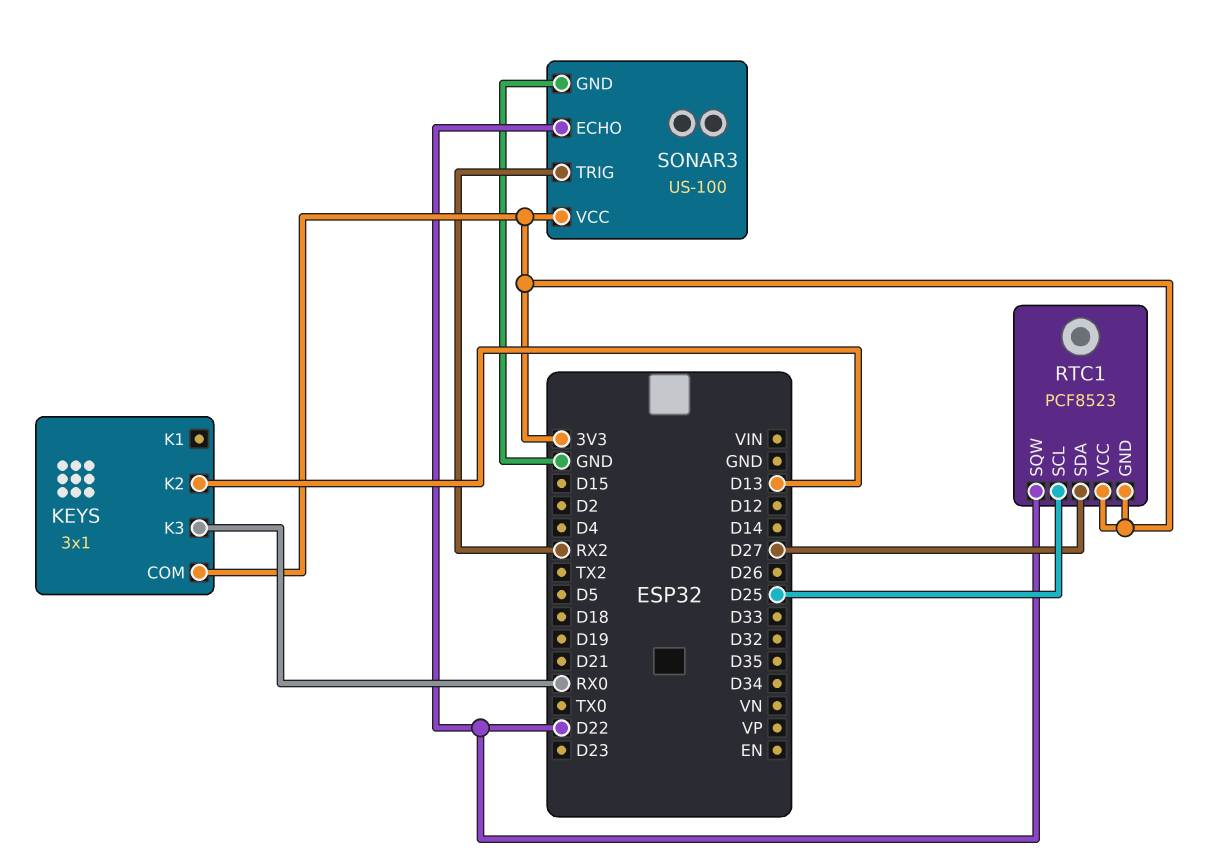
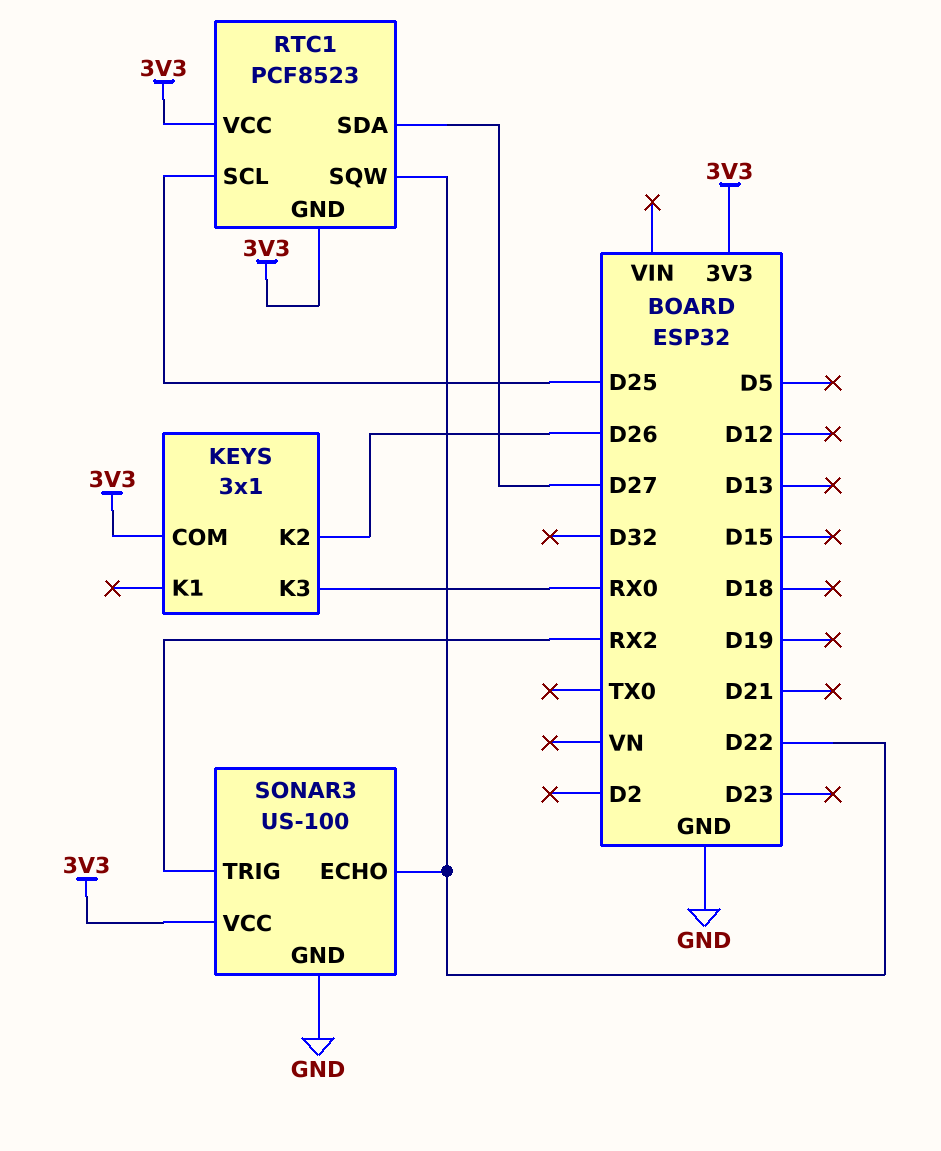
KEYS pin K2: D13 -> D26

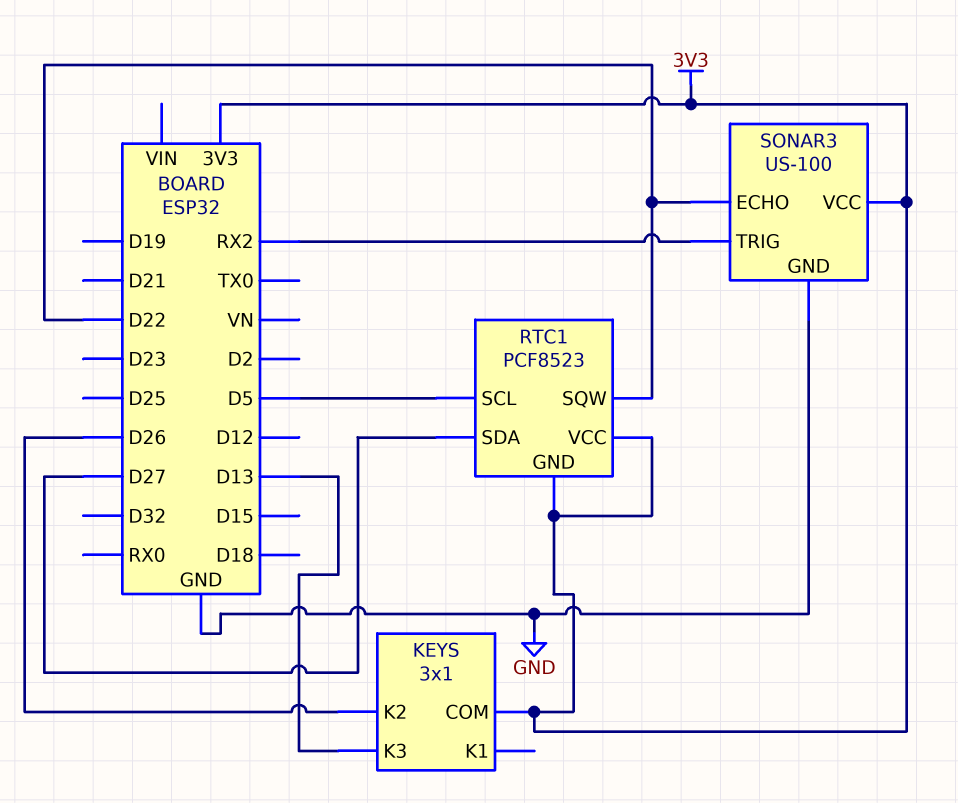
KEYS pin K3: RX0 -> D13
RTC1 pin SCL: D25 -> D5

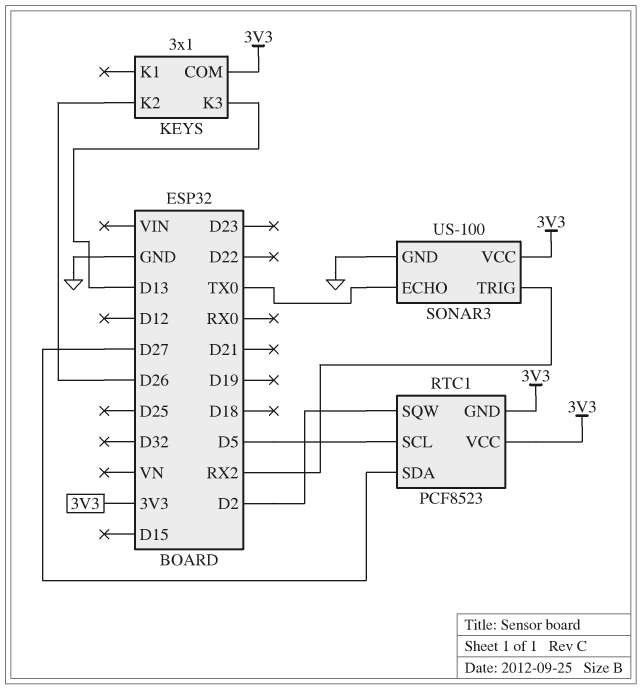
RTC1 pin SQW: D22 -> D2
SONAR3 pin ECHO: D22 -> TX0

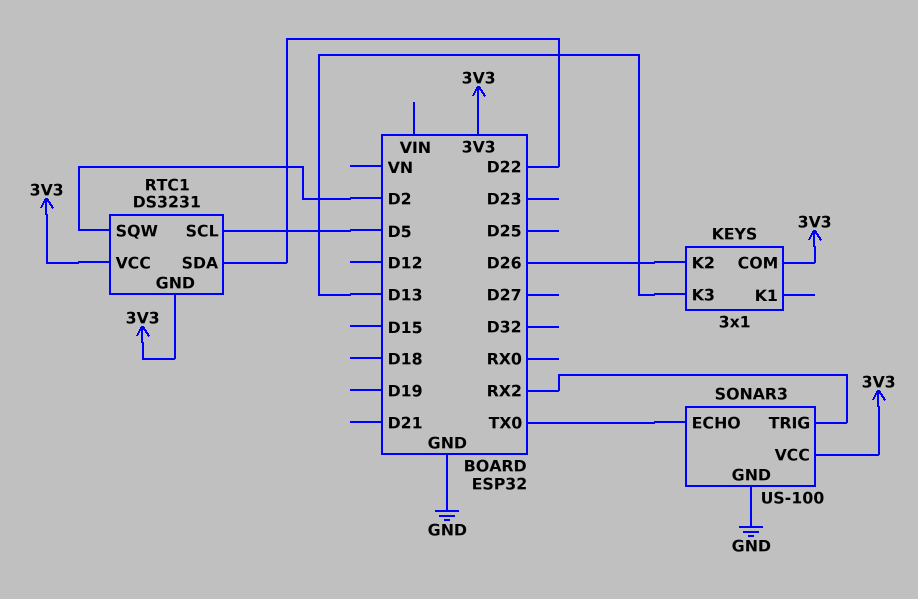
RTC1: PCF8523 -> DS3231
RTC1 pin SDA: D27 -> D22

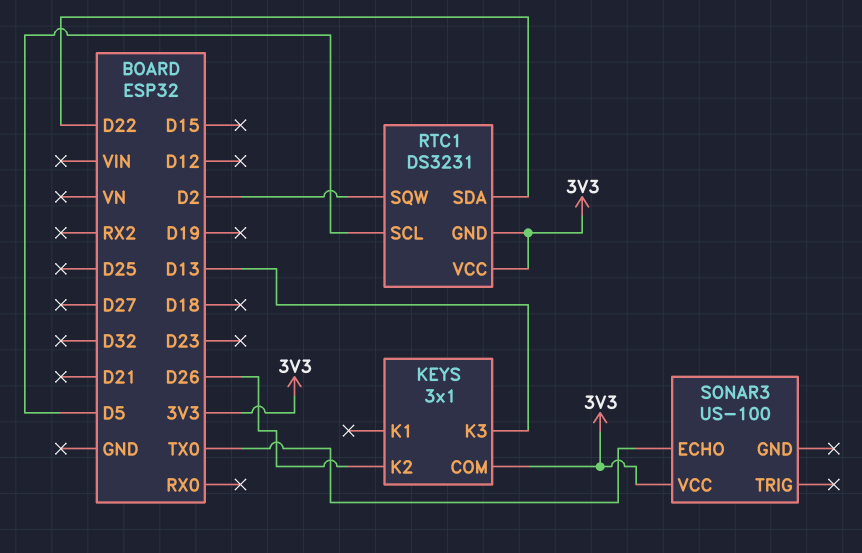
SONAR3 pin GND: GND -> none
SONAR3 pin TRIG: RX2 -> none

